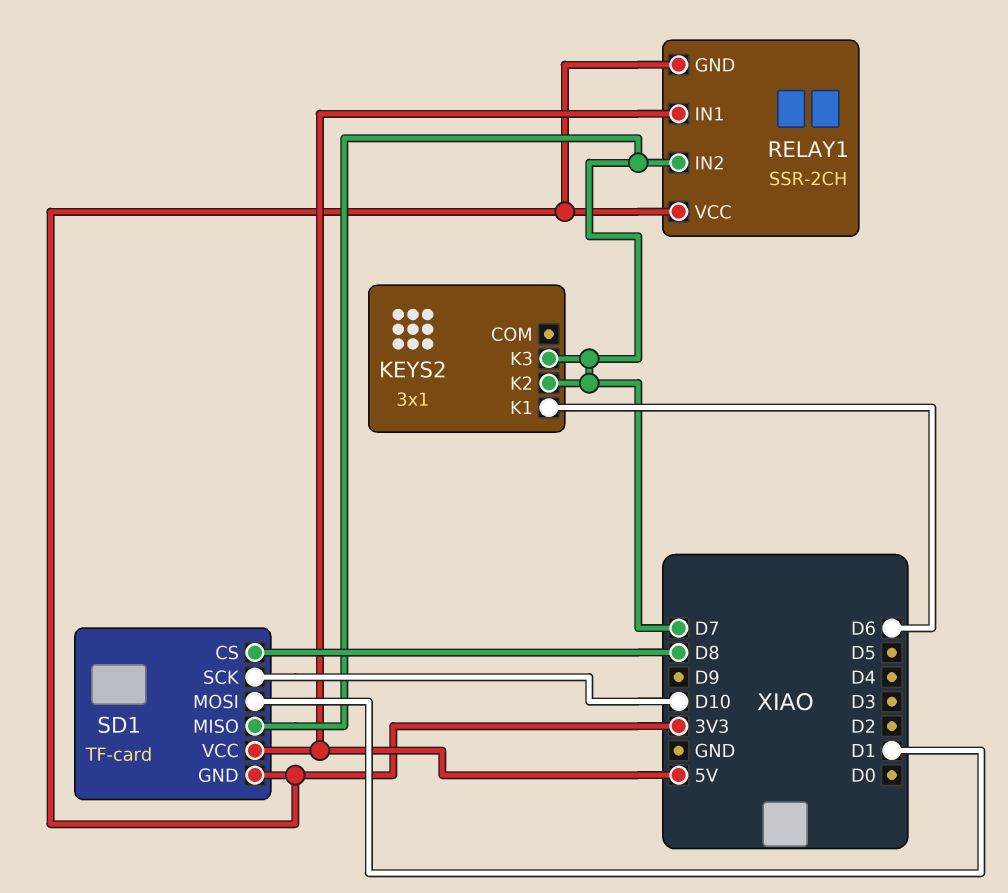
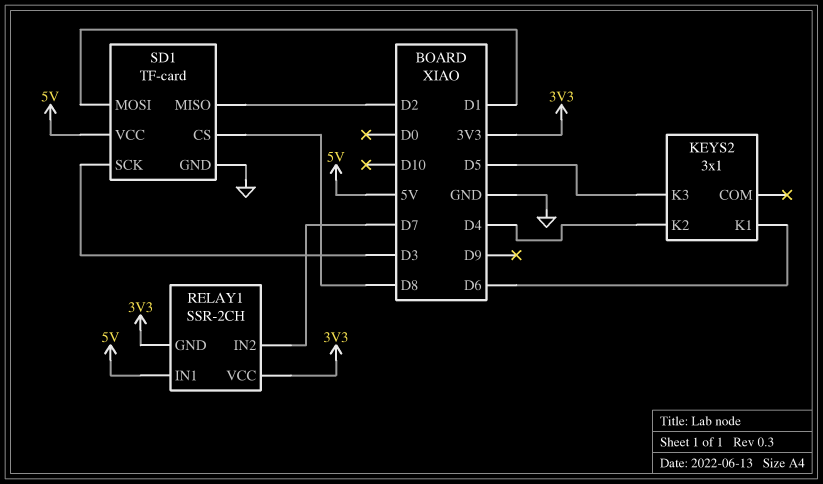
KEYS2 pin K2: D7 -> D4
KEYS2 pin K3: D7 -> D5
SD1 pin GND: 3V3 -> GND
SD1 pin MISO: D7 -> D2
SD1 pin SCK: D10 -> D3

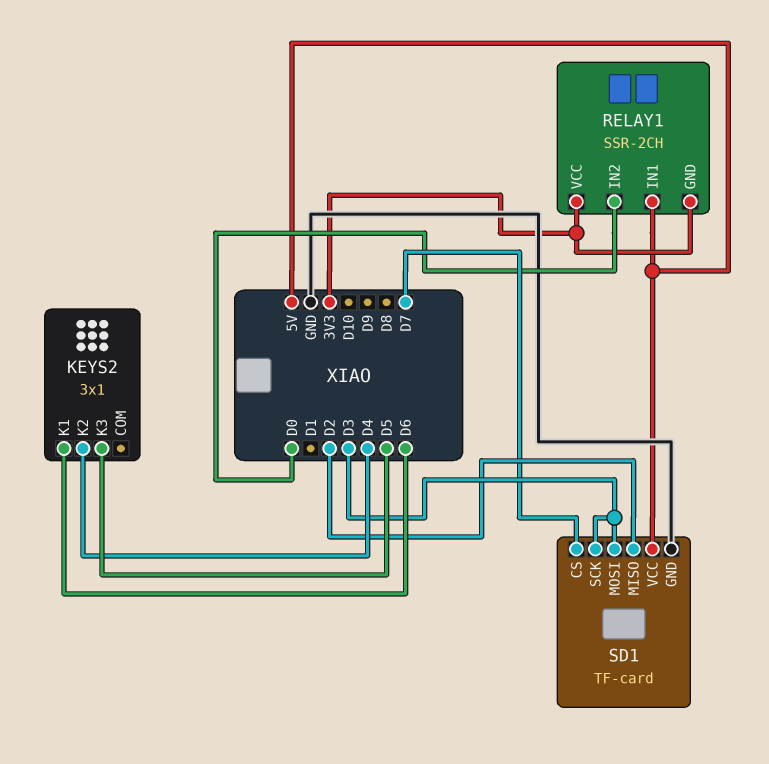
RELAY1 pin IN2: D7 -> D0
SD1 pin CS: D8 -> D7
SD1 pin MOSI: D1 -> D3

